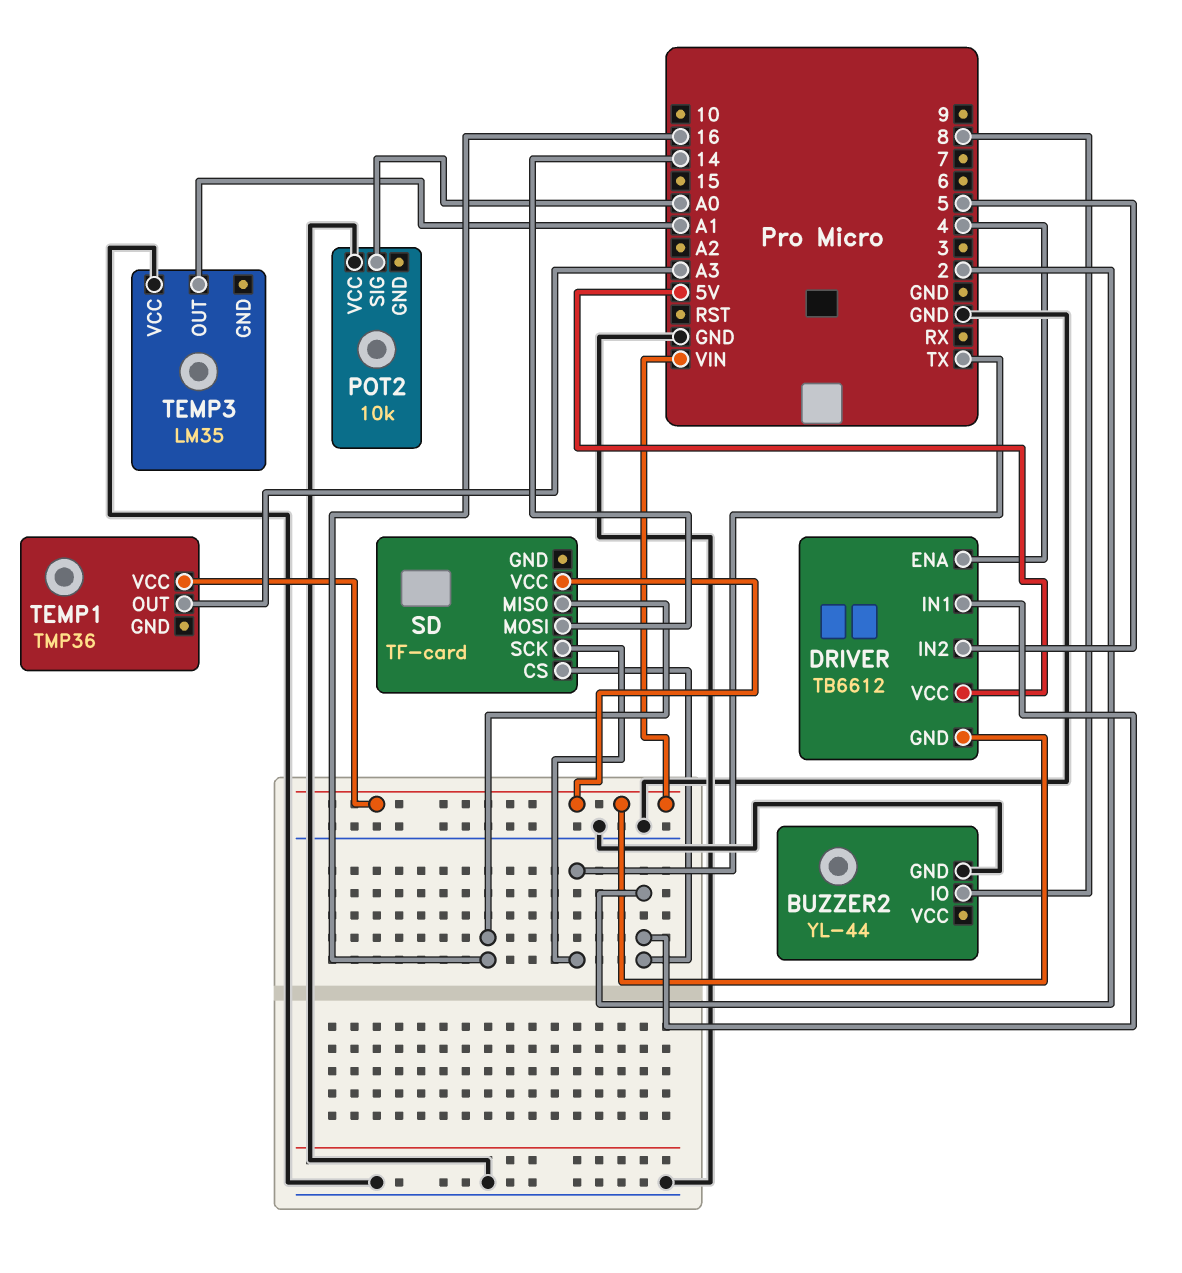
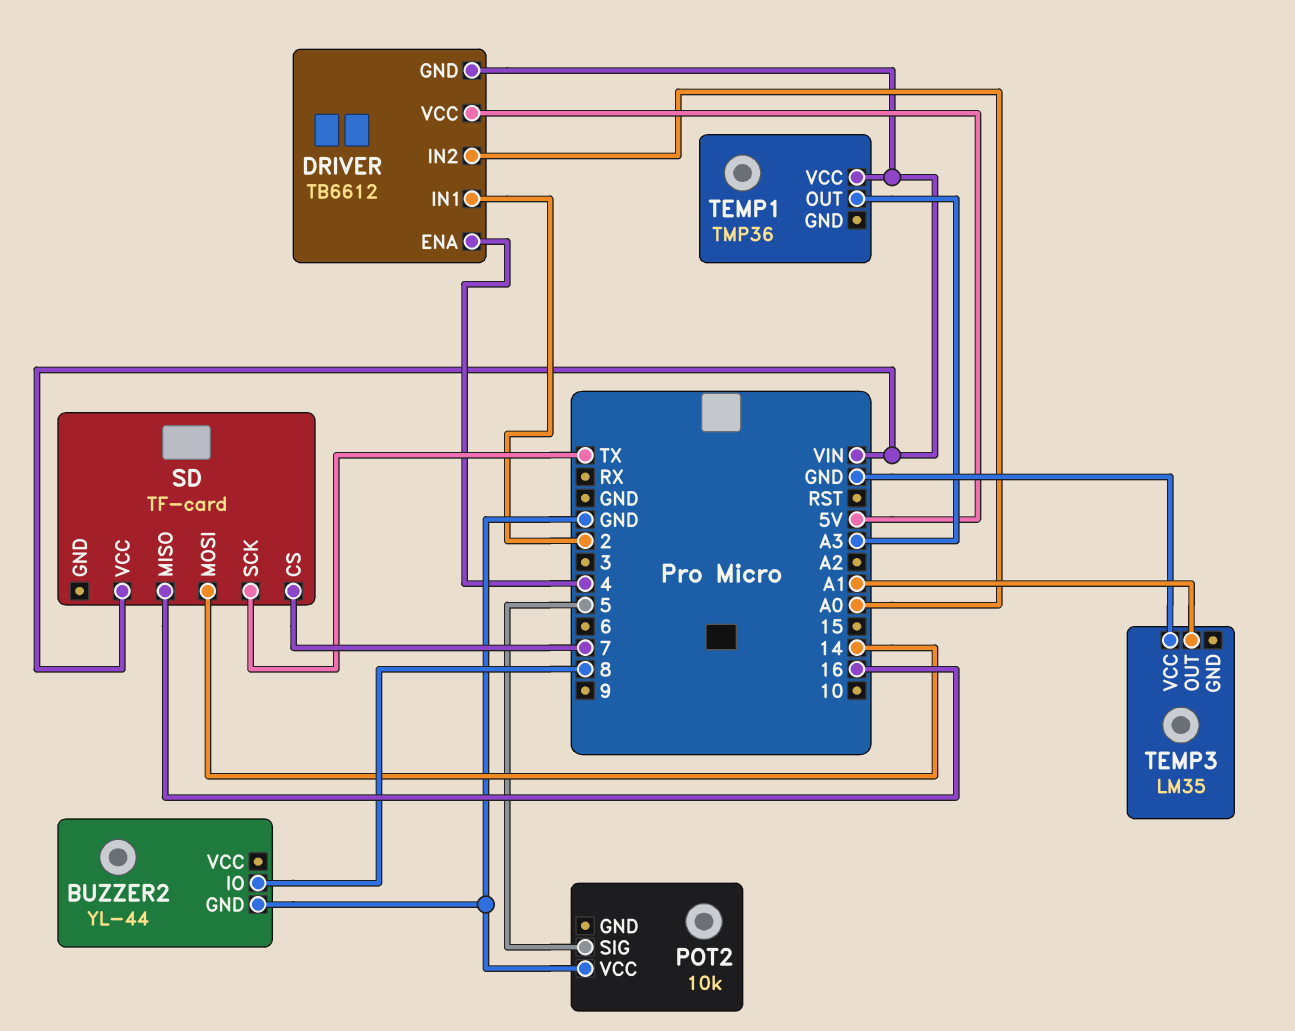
DRIVER pin IN2: 5 -> A0
POT2 pin SIG: A0 -> 5
SD pin CS: 2 -> 7

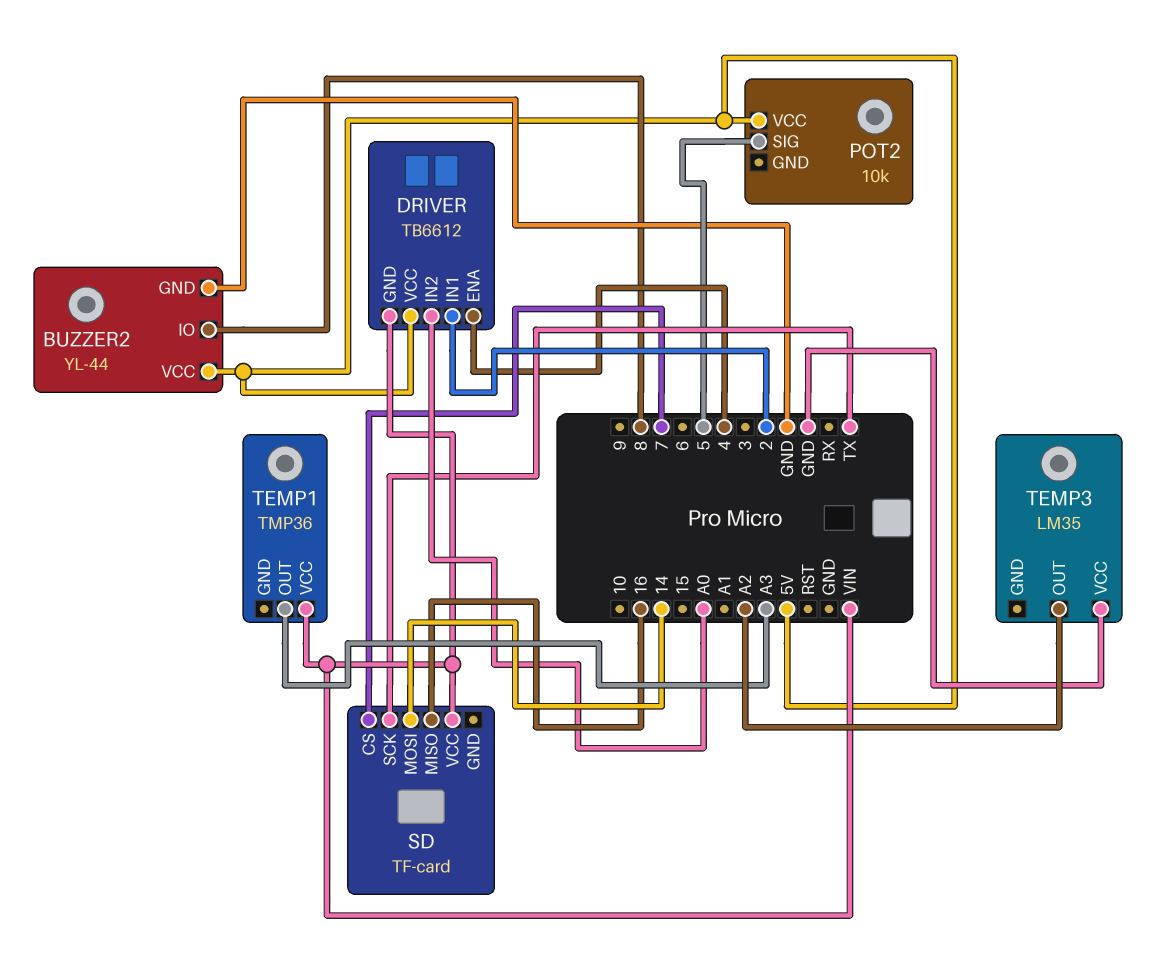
BUZZER2 pin VCC: none -> 5V
POT2 pin VCC: GND -> 5V
TEMP3 pin OUT: A1 -> A2

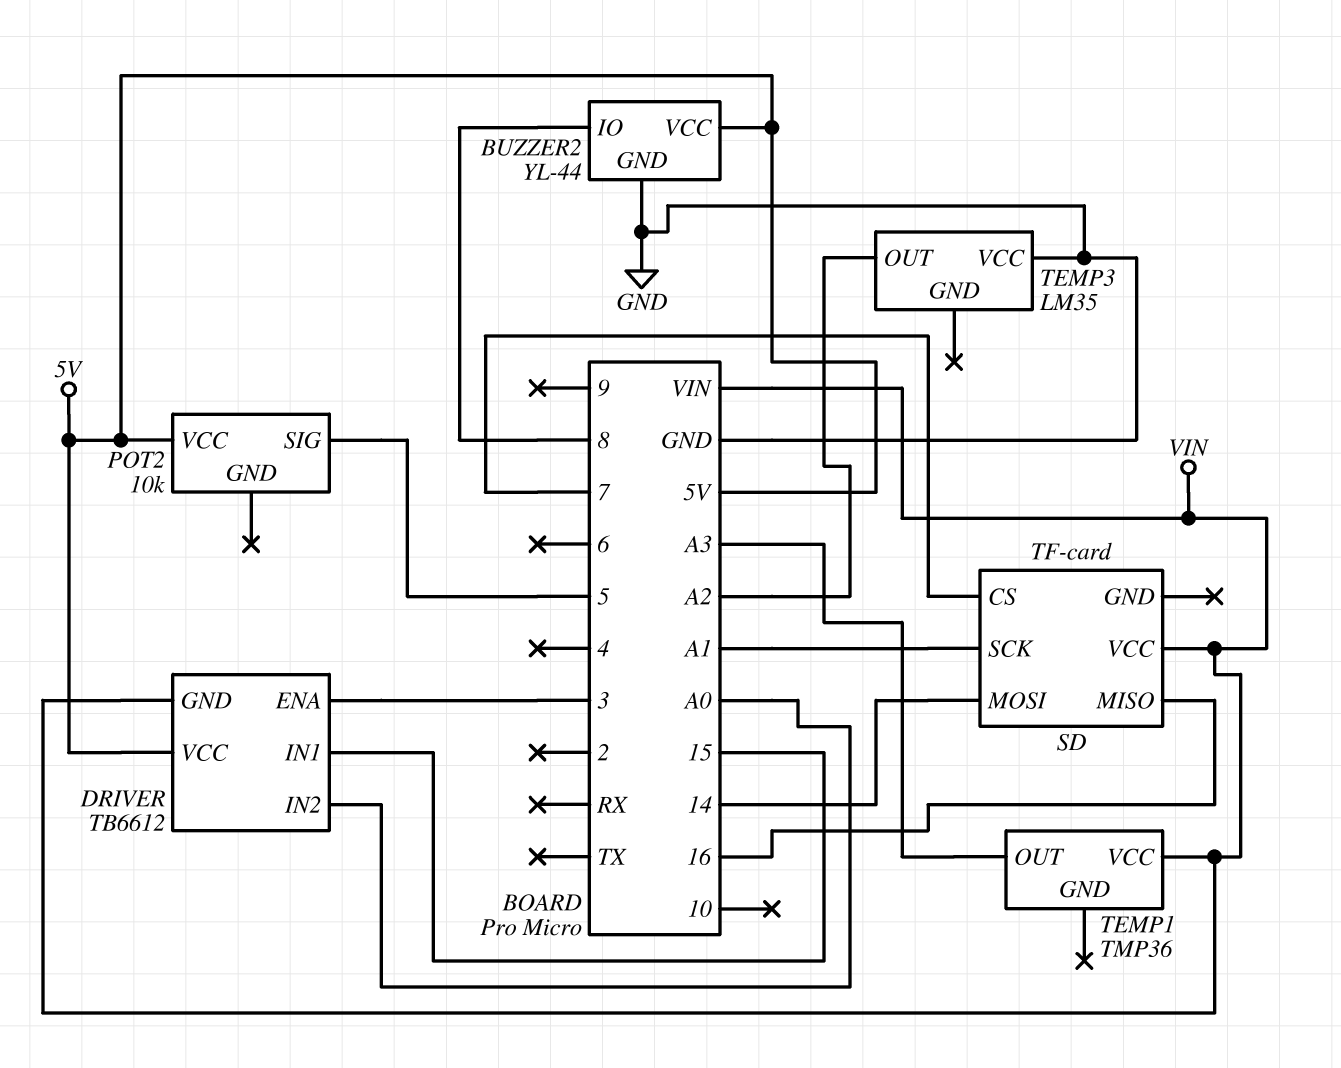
DRIVER pin ENA: 4 -> 3
DRIVER pin IN1: 2 -> 15
SD pin SCK: TX -> A1

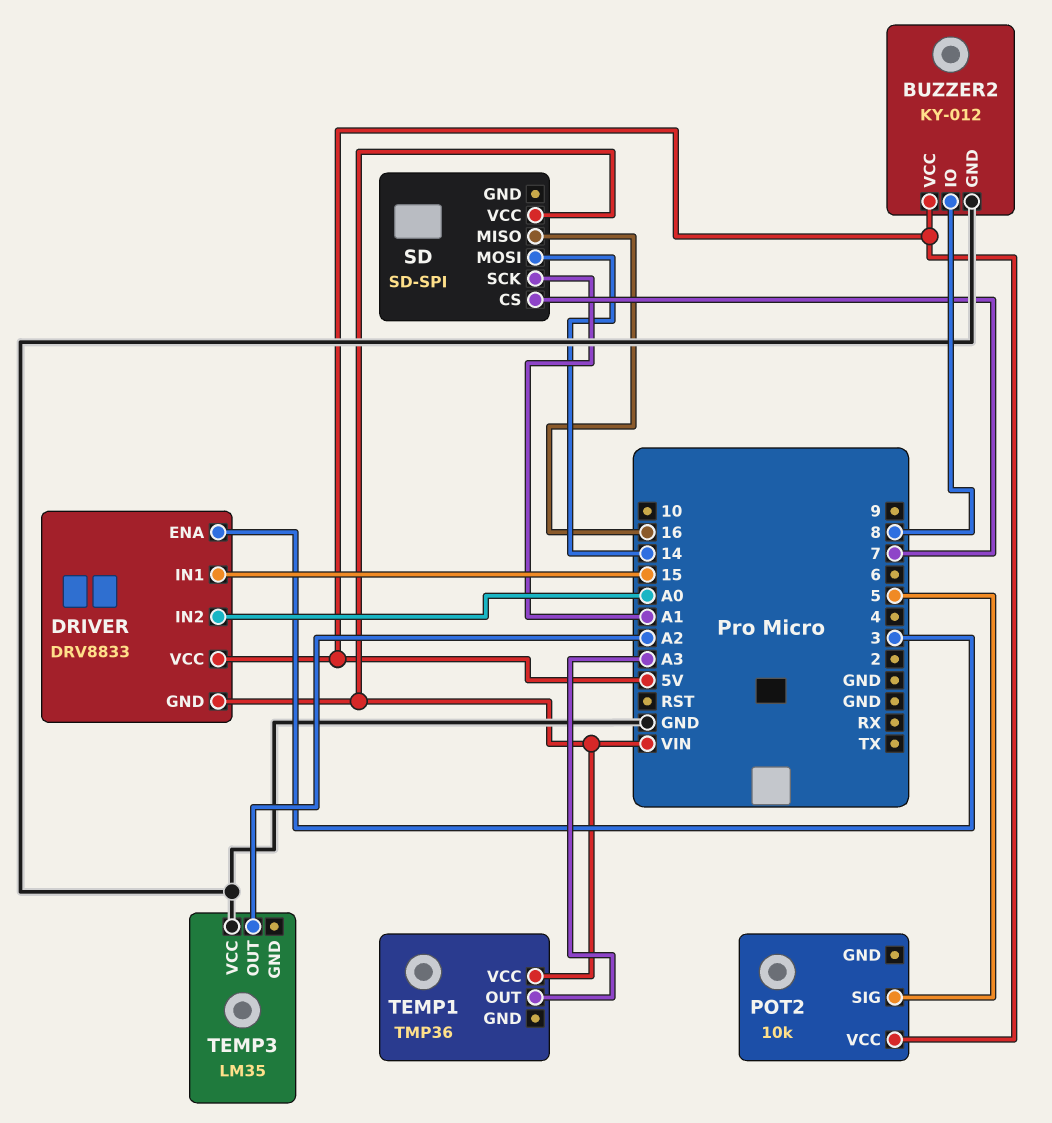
BUZZER2: YL-44 -> KY-012
DRIVER: TB6612 -> DRV8833
SD: TF-card -> SD-SPI

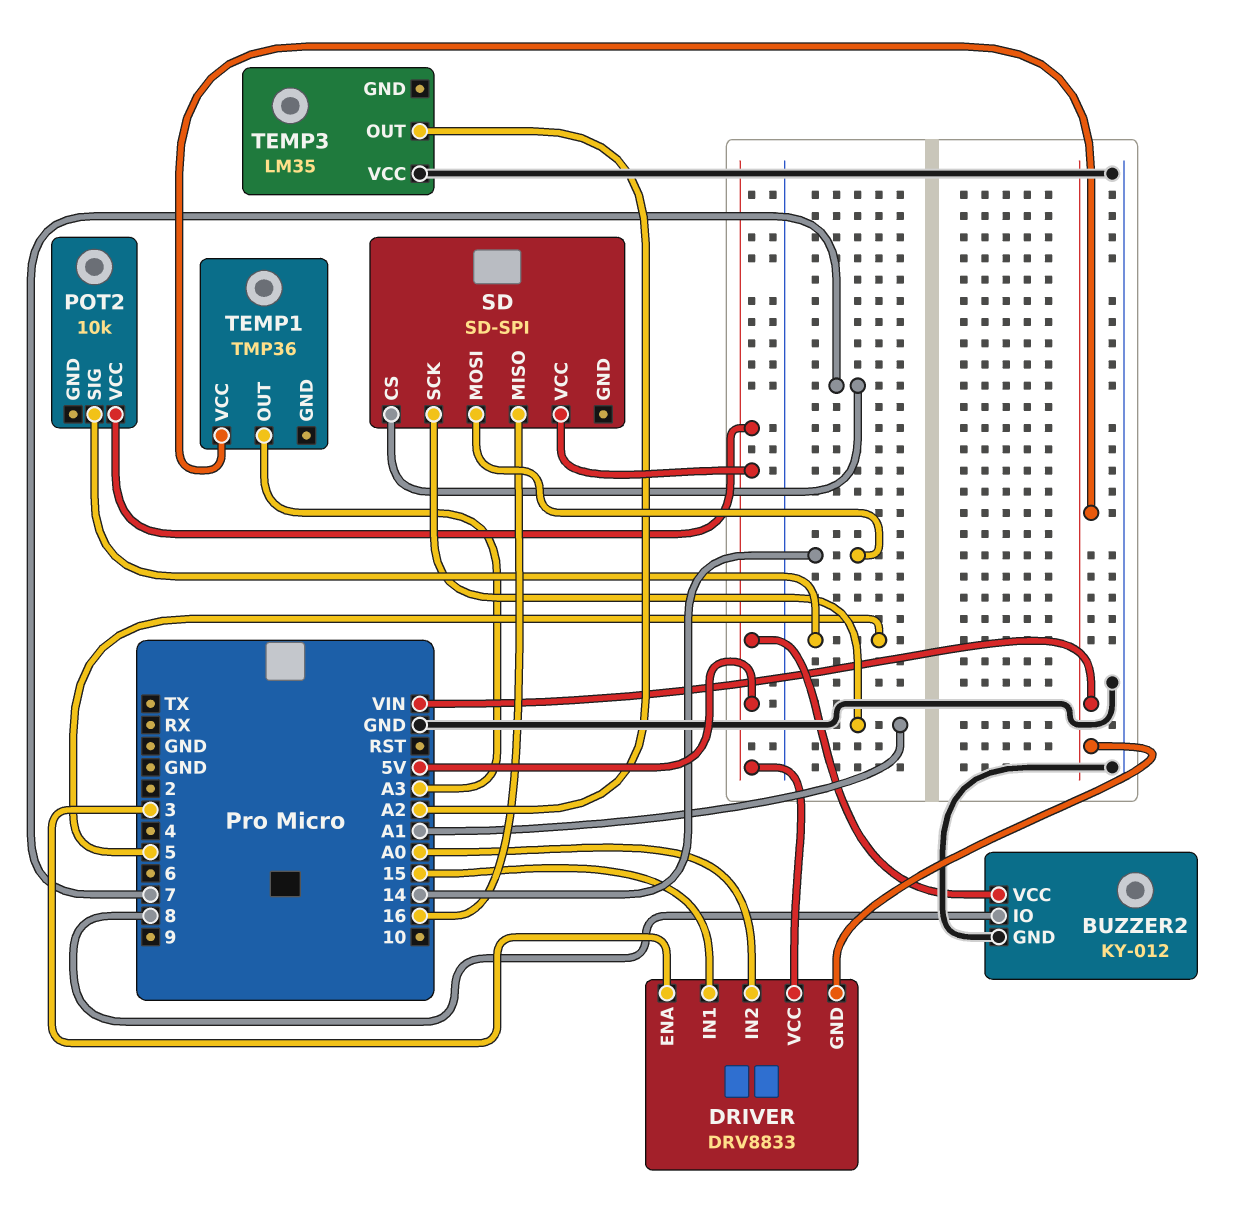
SD pin VCC: VIN -> 5V

